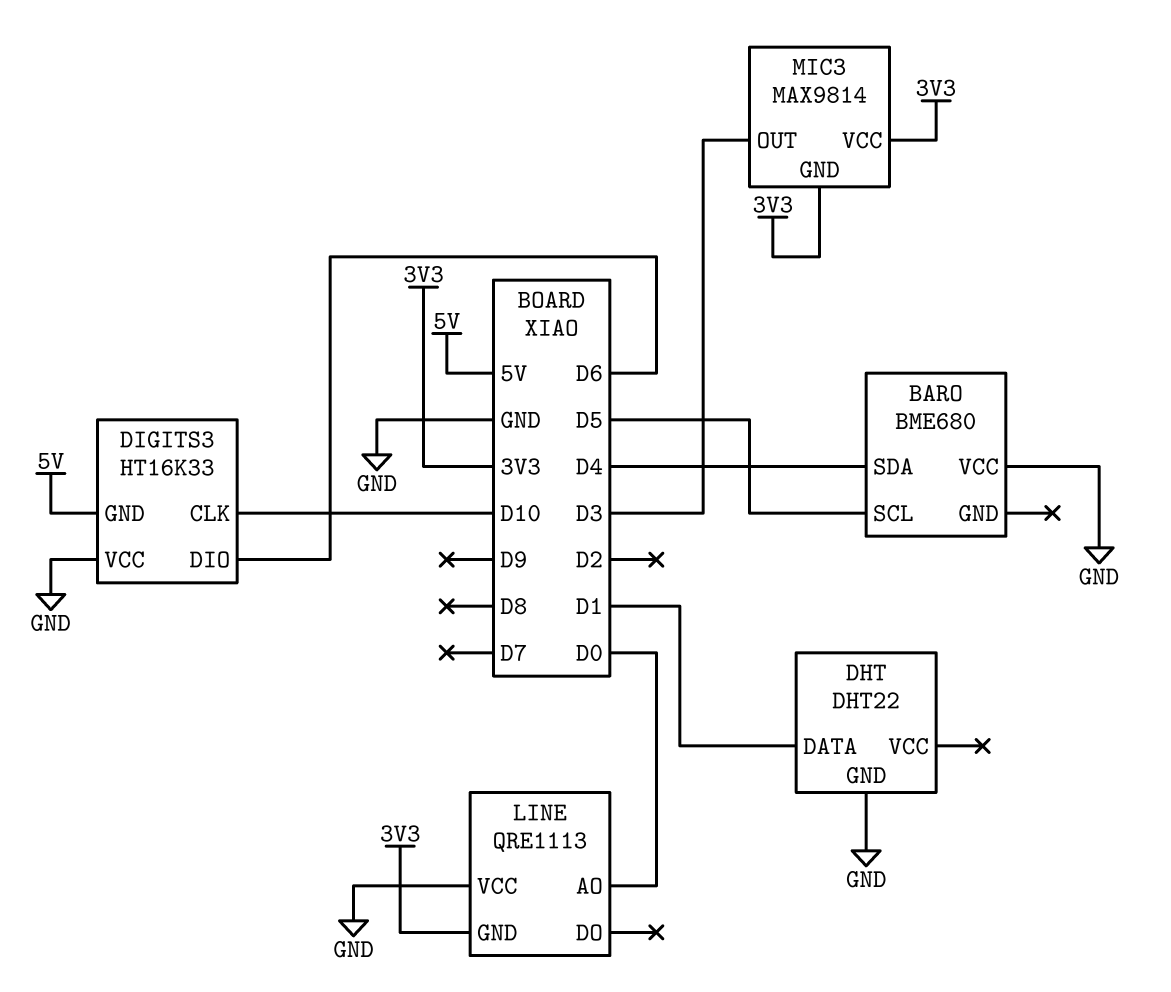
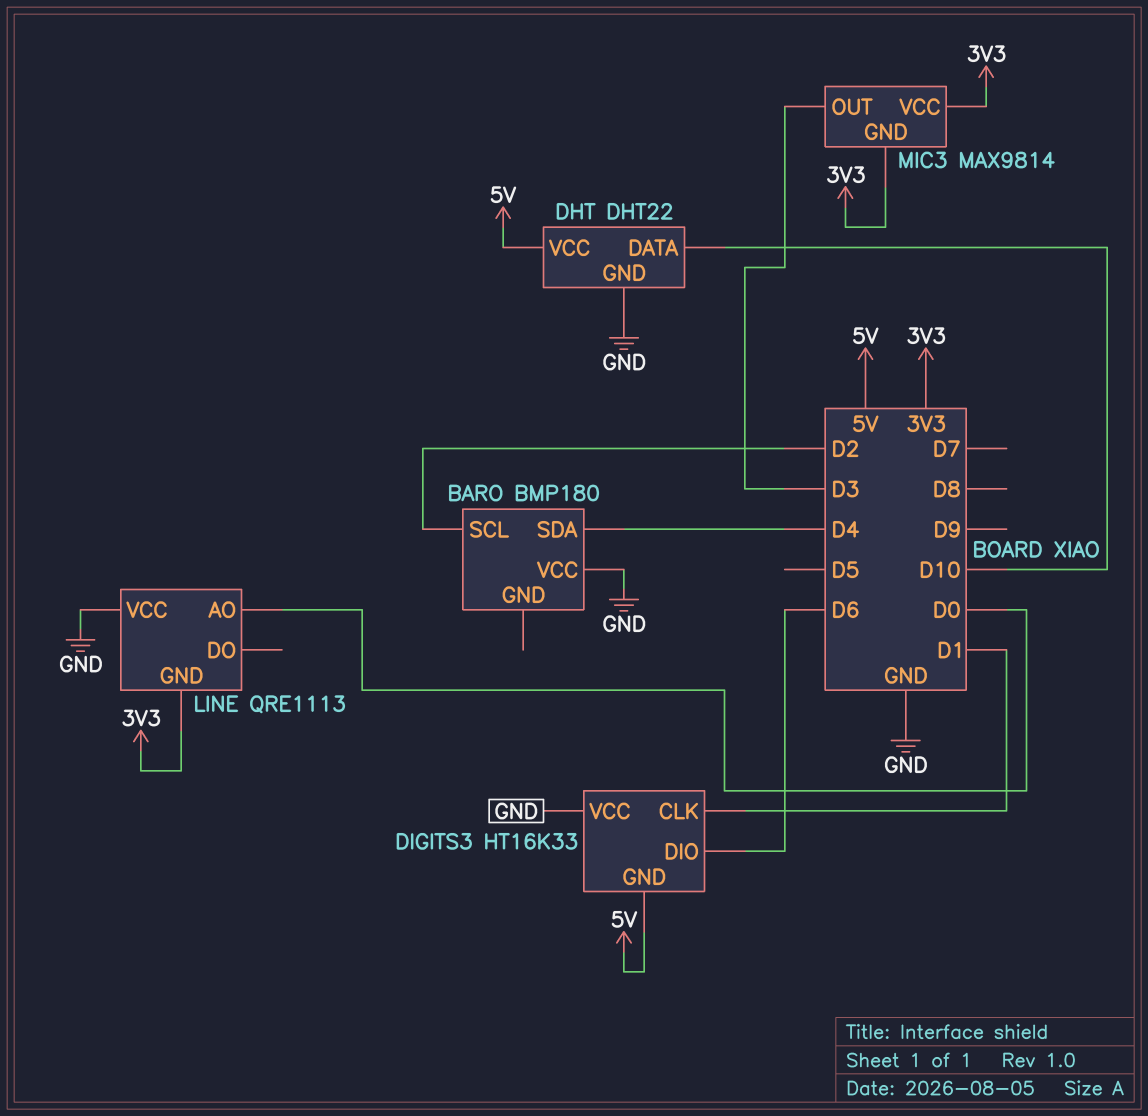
BARO: BME680 -> BMP180
BARO pin SCL: D5 -> D2
DHT pin DATA: D1 -> D10
DHT pin VCC: none -> 5V
DIGITS3 pin CLK: D10 -> D1

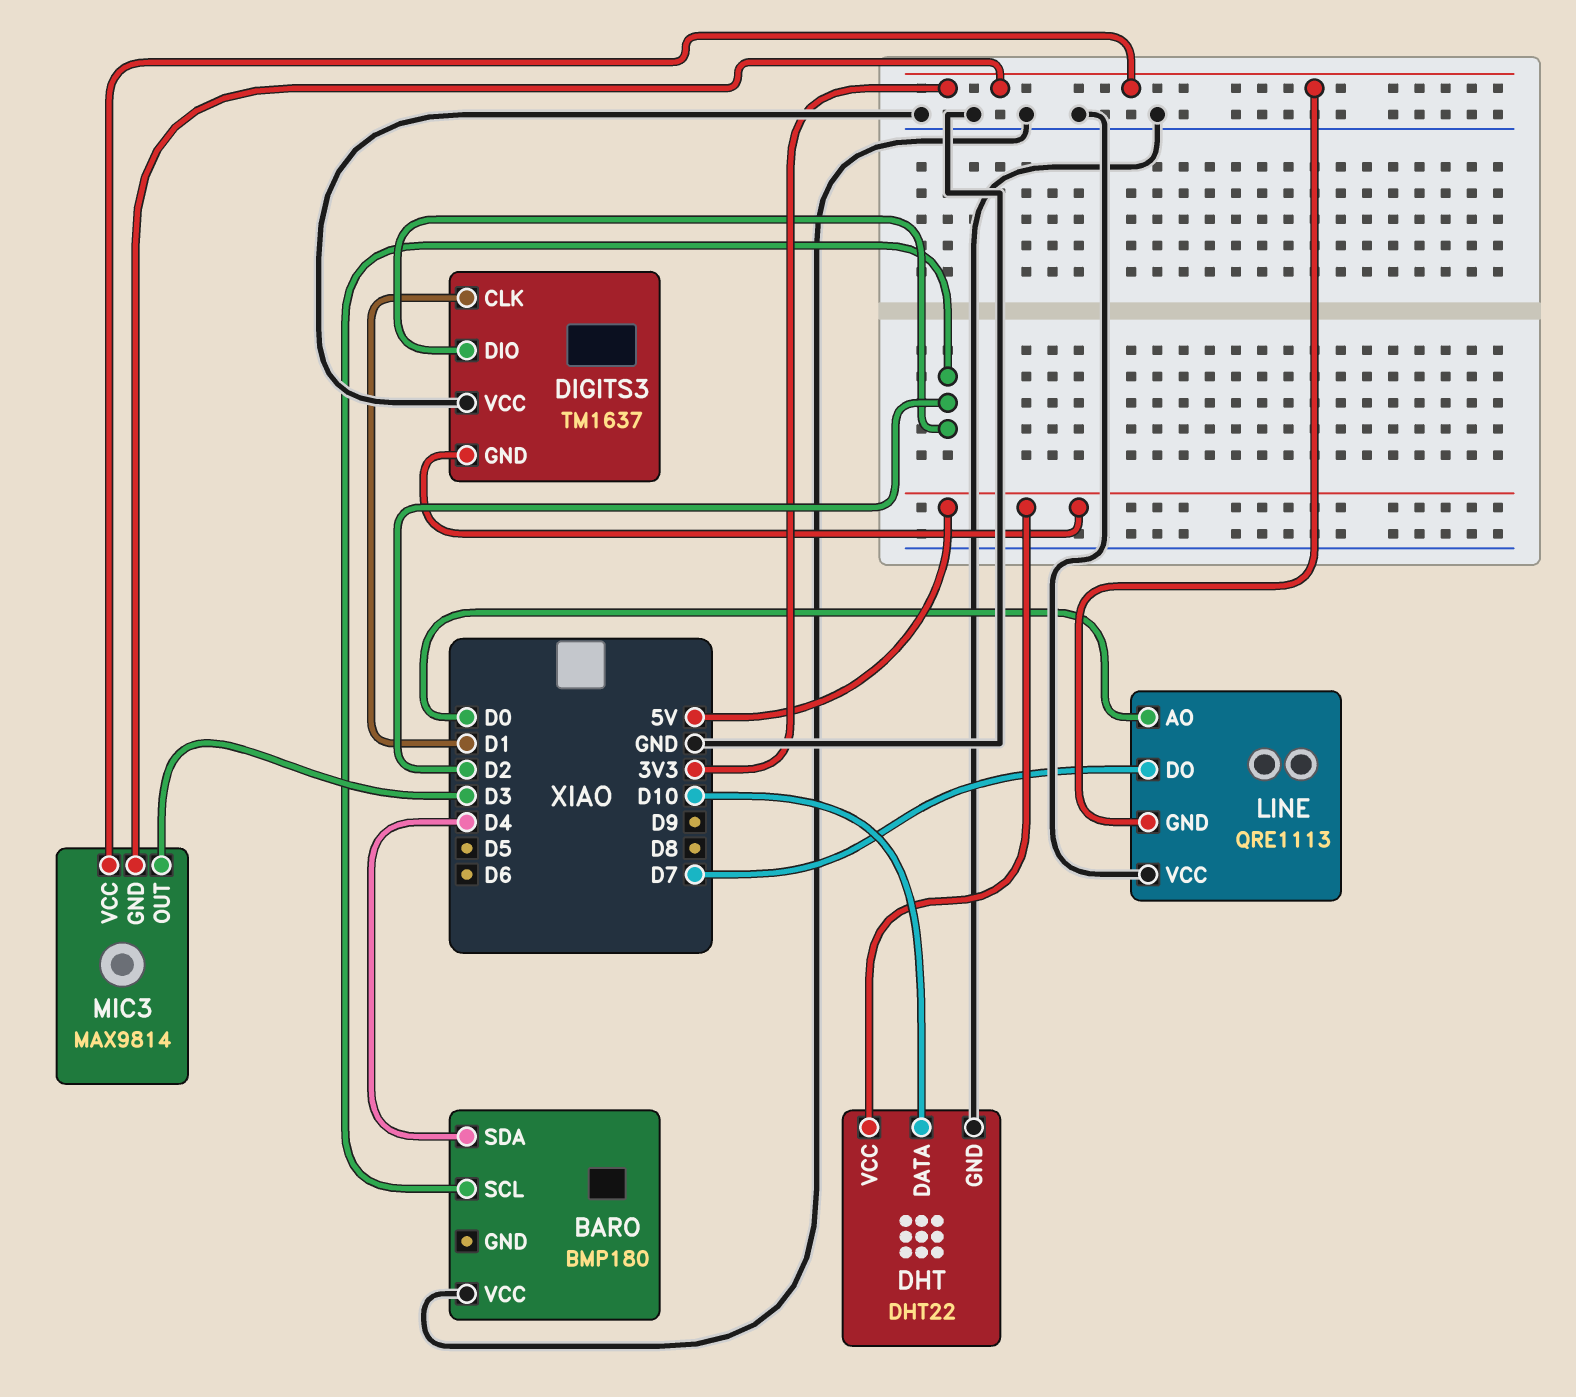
DIGITS3: HT16K33 -> TM1637
DIGITS3 pin DIO: D6 -> D2
LINE pin DO: none -> D7

